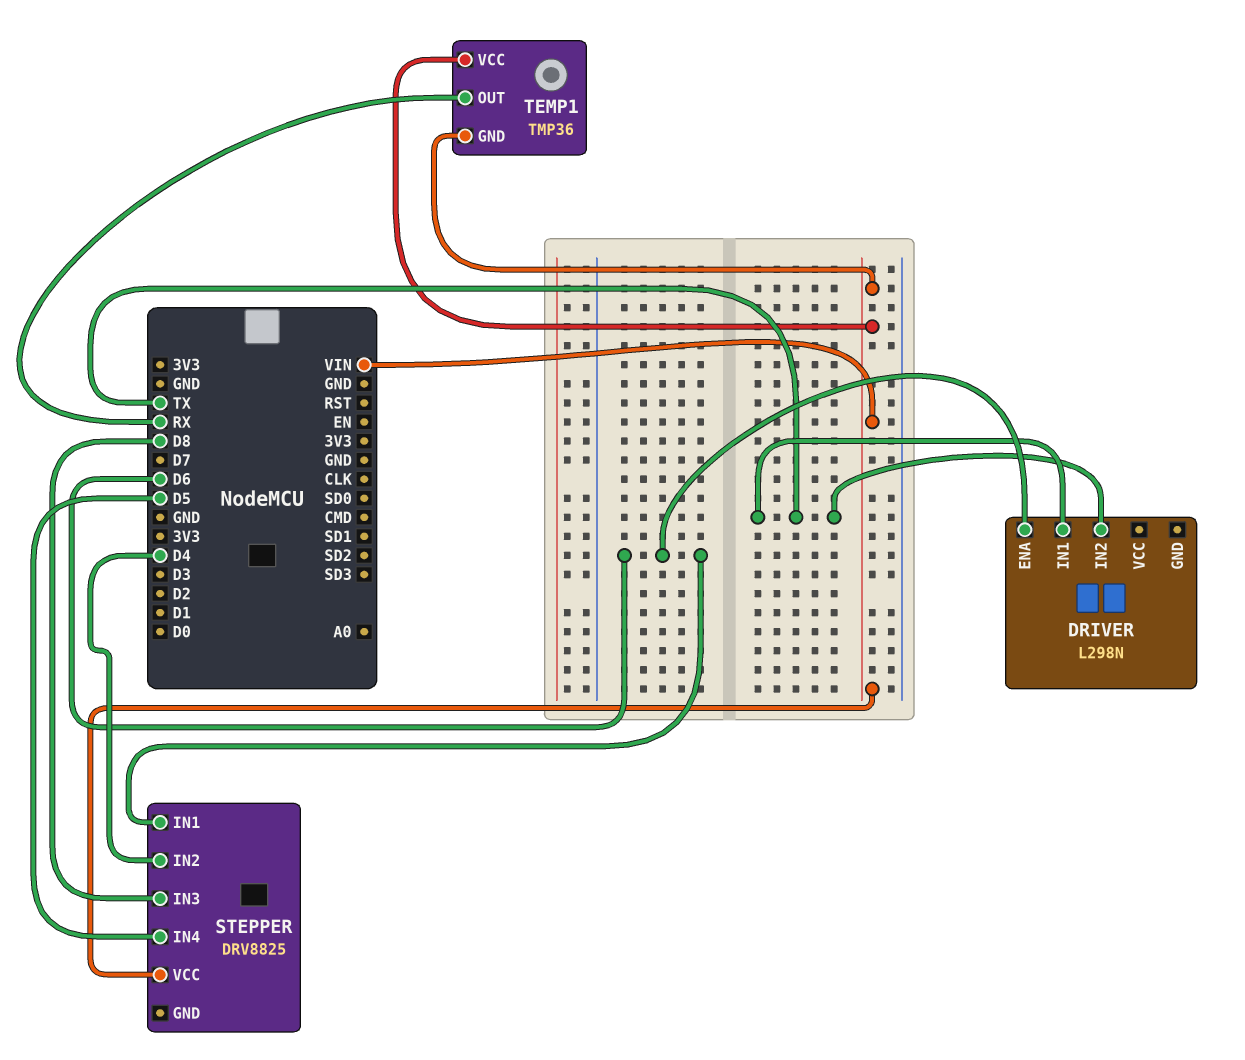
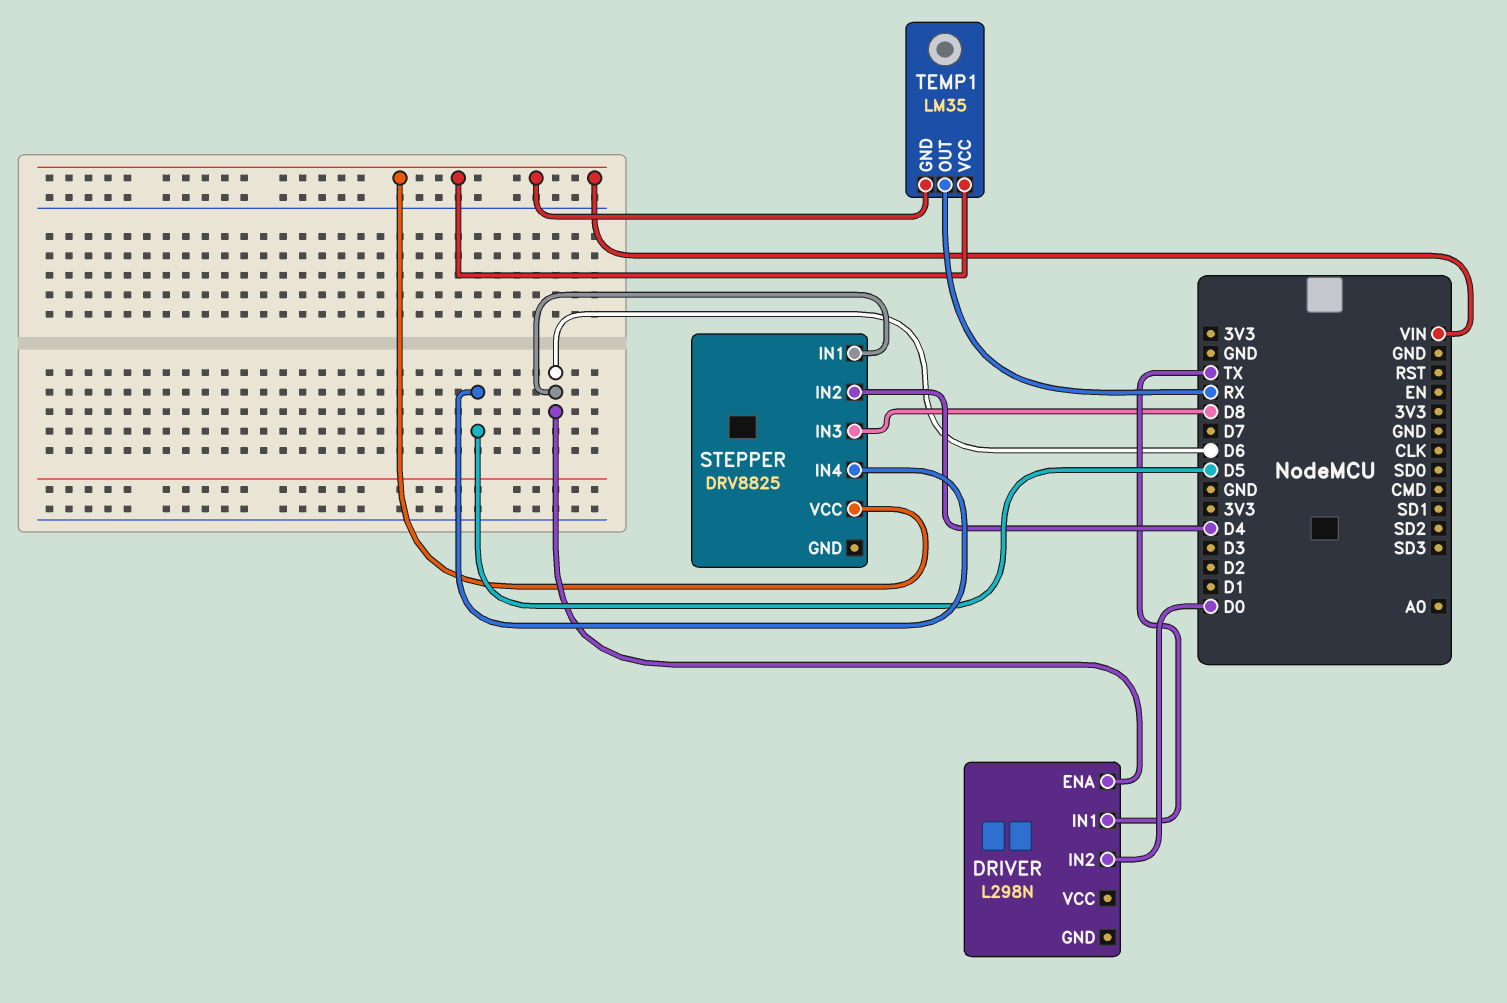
DRIVER pin IN2: TX -> D0
TEMP1: TMP36 -> LM35

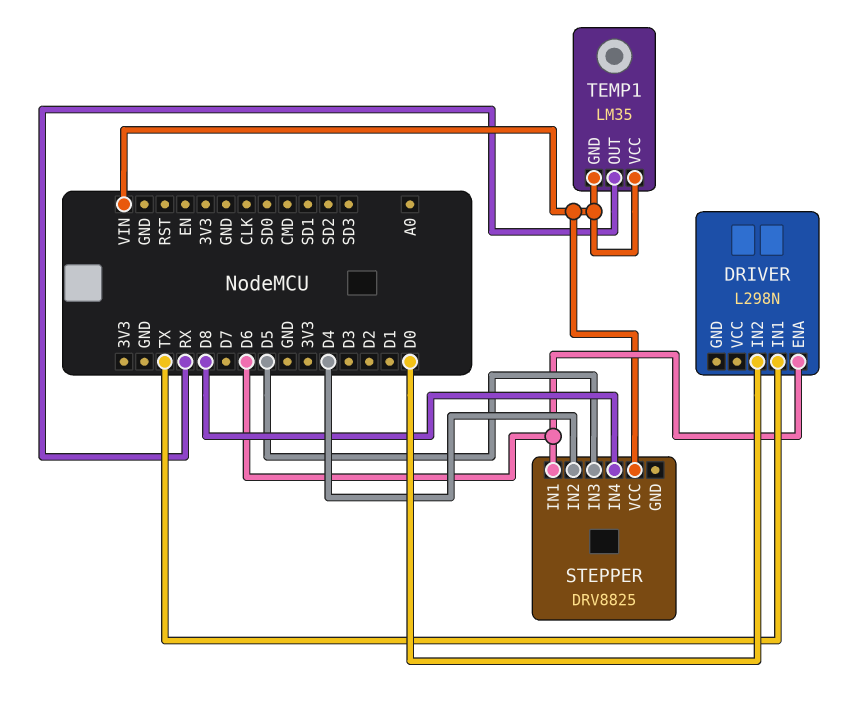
STEPPER pin IN3: D8 -> D5
STEPPER pin IN4: D5 -> D8

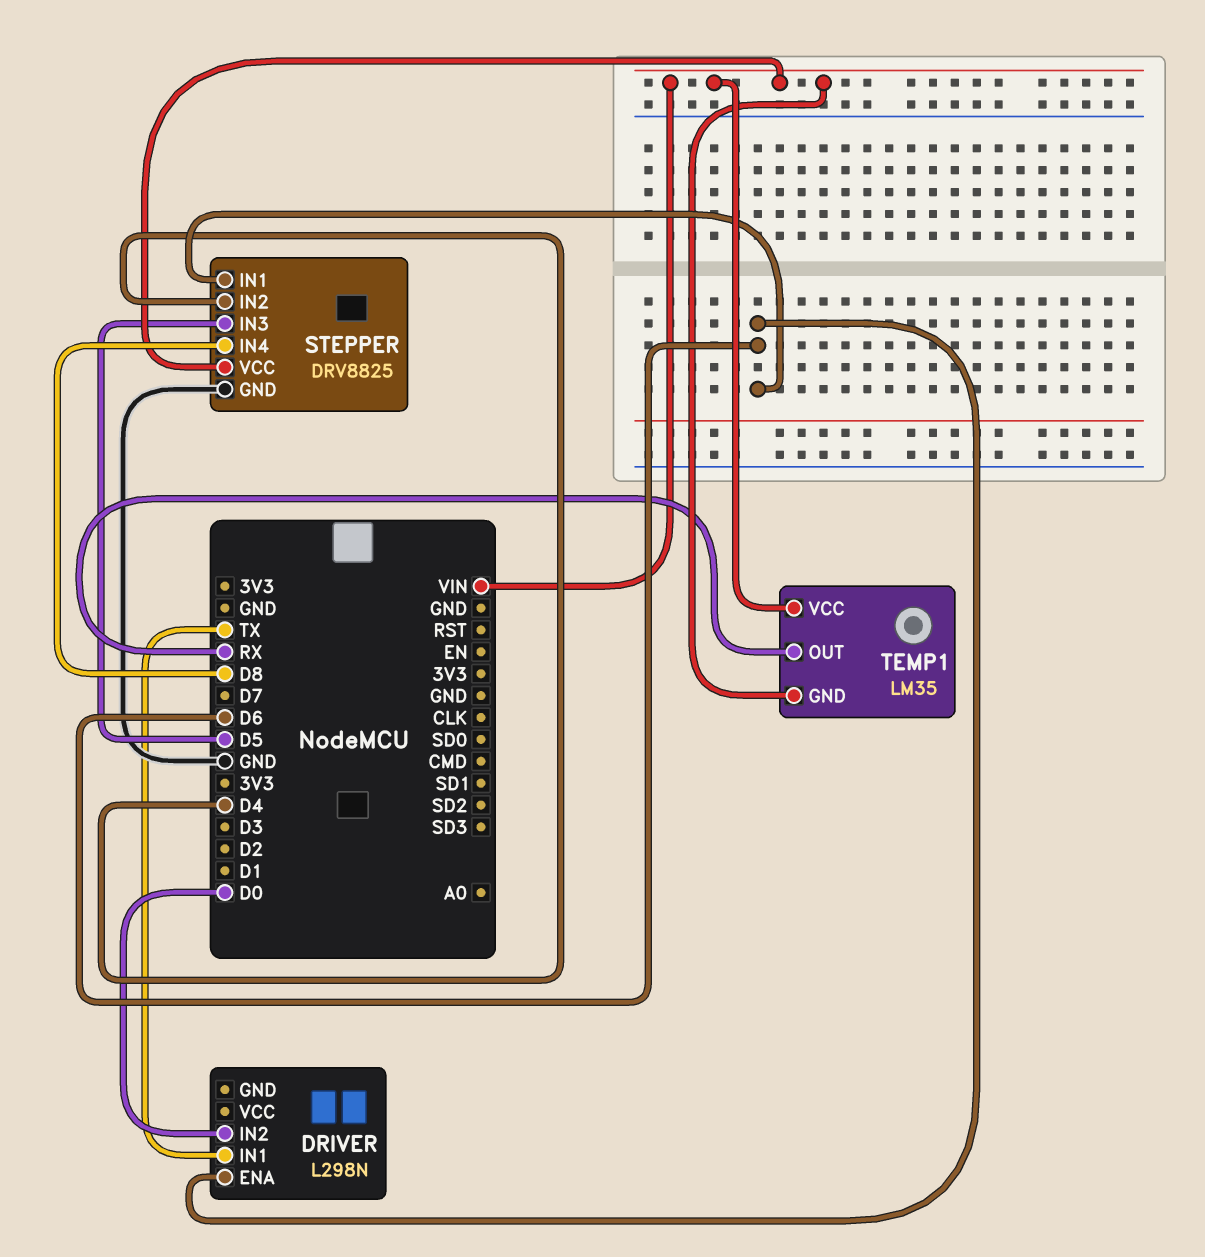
STEPPER pin GND: none -> GND

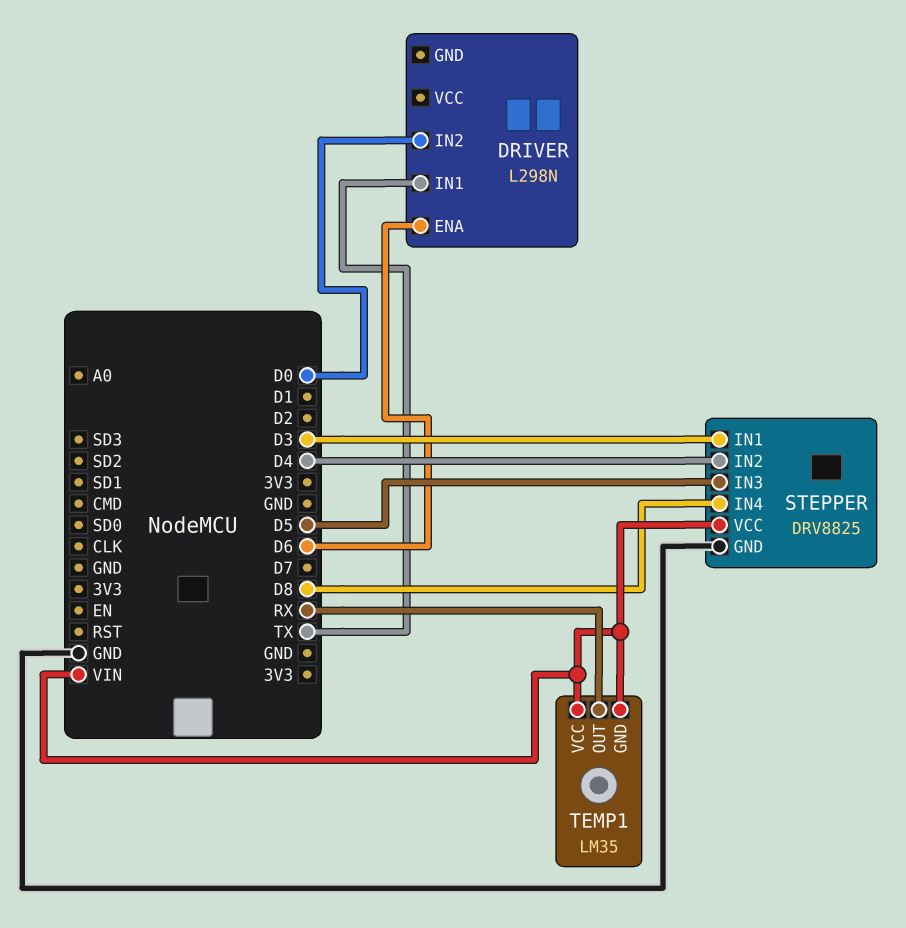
STEPPER pin IN1: D6 -> D3

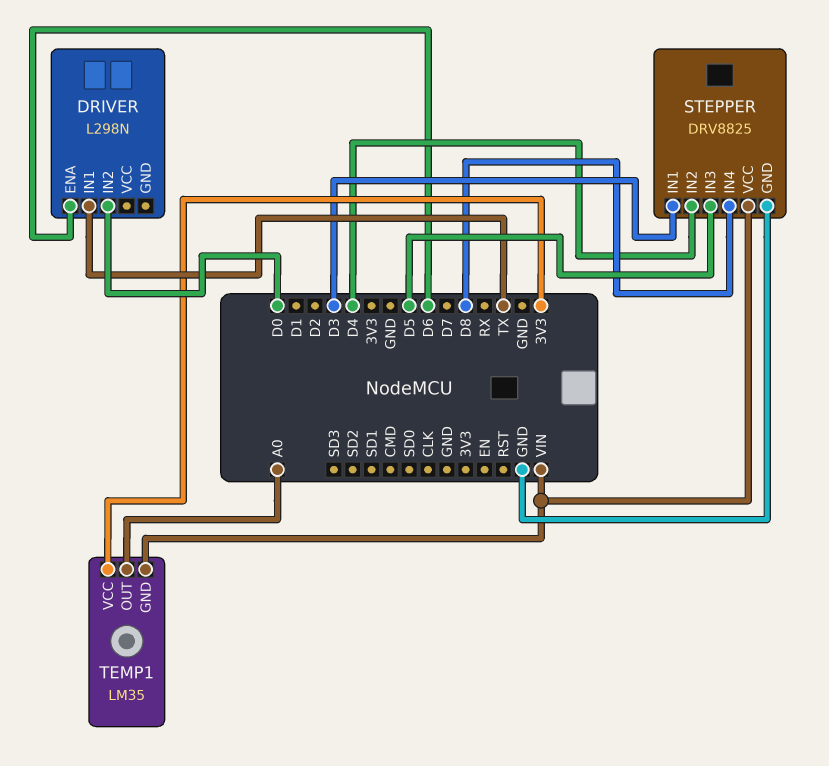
TEMP1 pin OUT: RX -> A0
TEMP1 pin VCC: VIN -> 3V3

